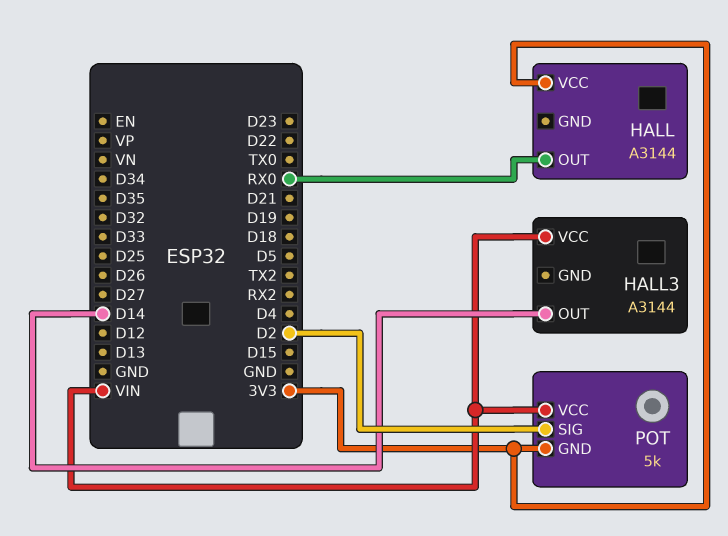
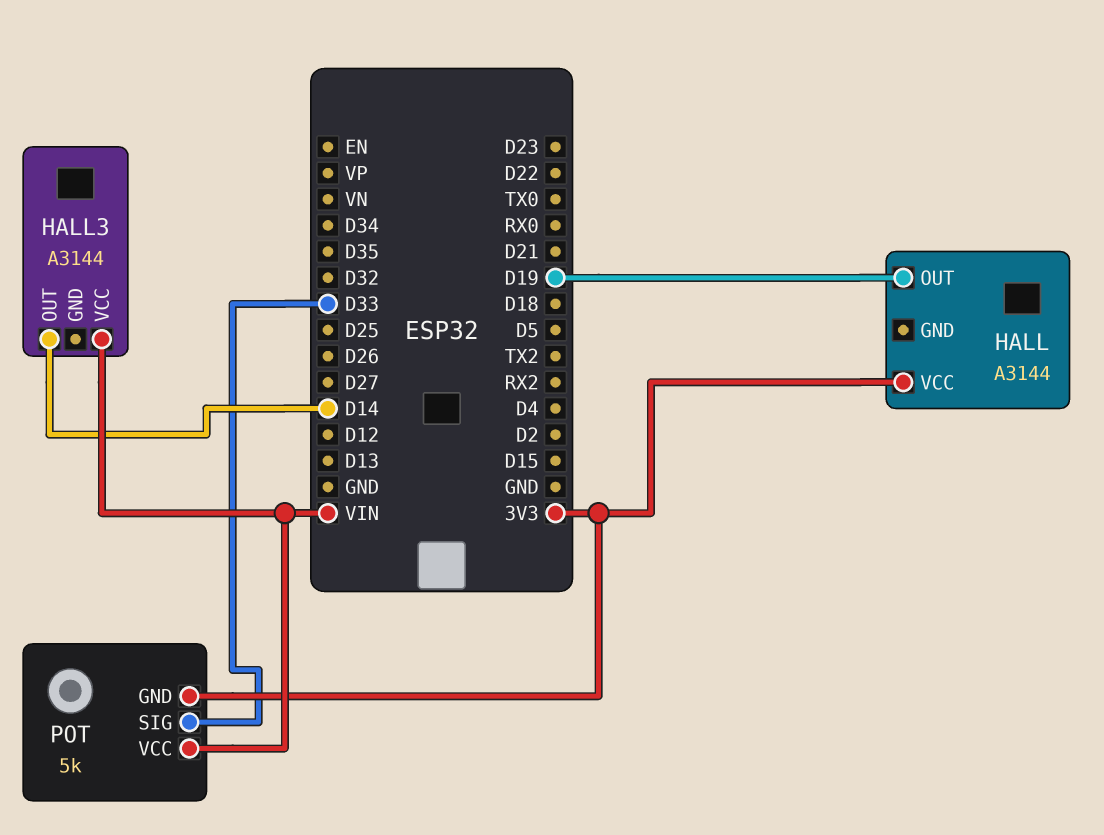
HALL pin OUT: RX0 -> D19
POT pin SIG: D2 -> D33

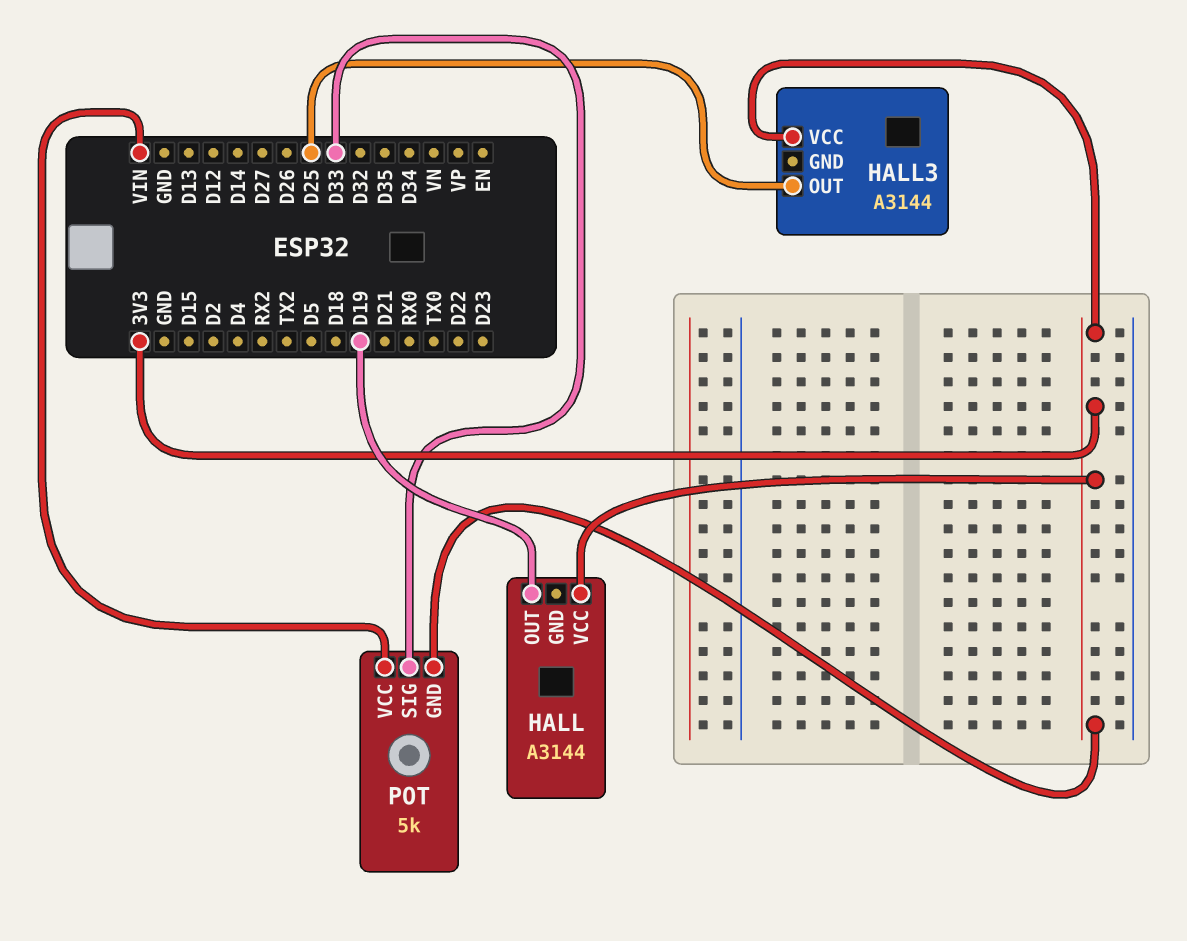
HALL3 pin OUT: D14 -> D25
HALL3 pin VCC: VIN -> 3V3

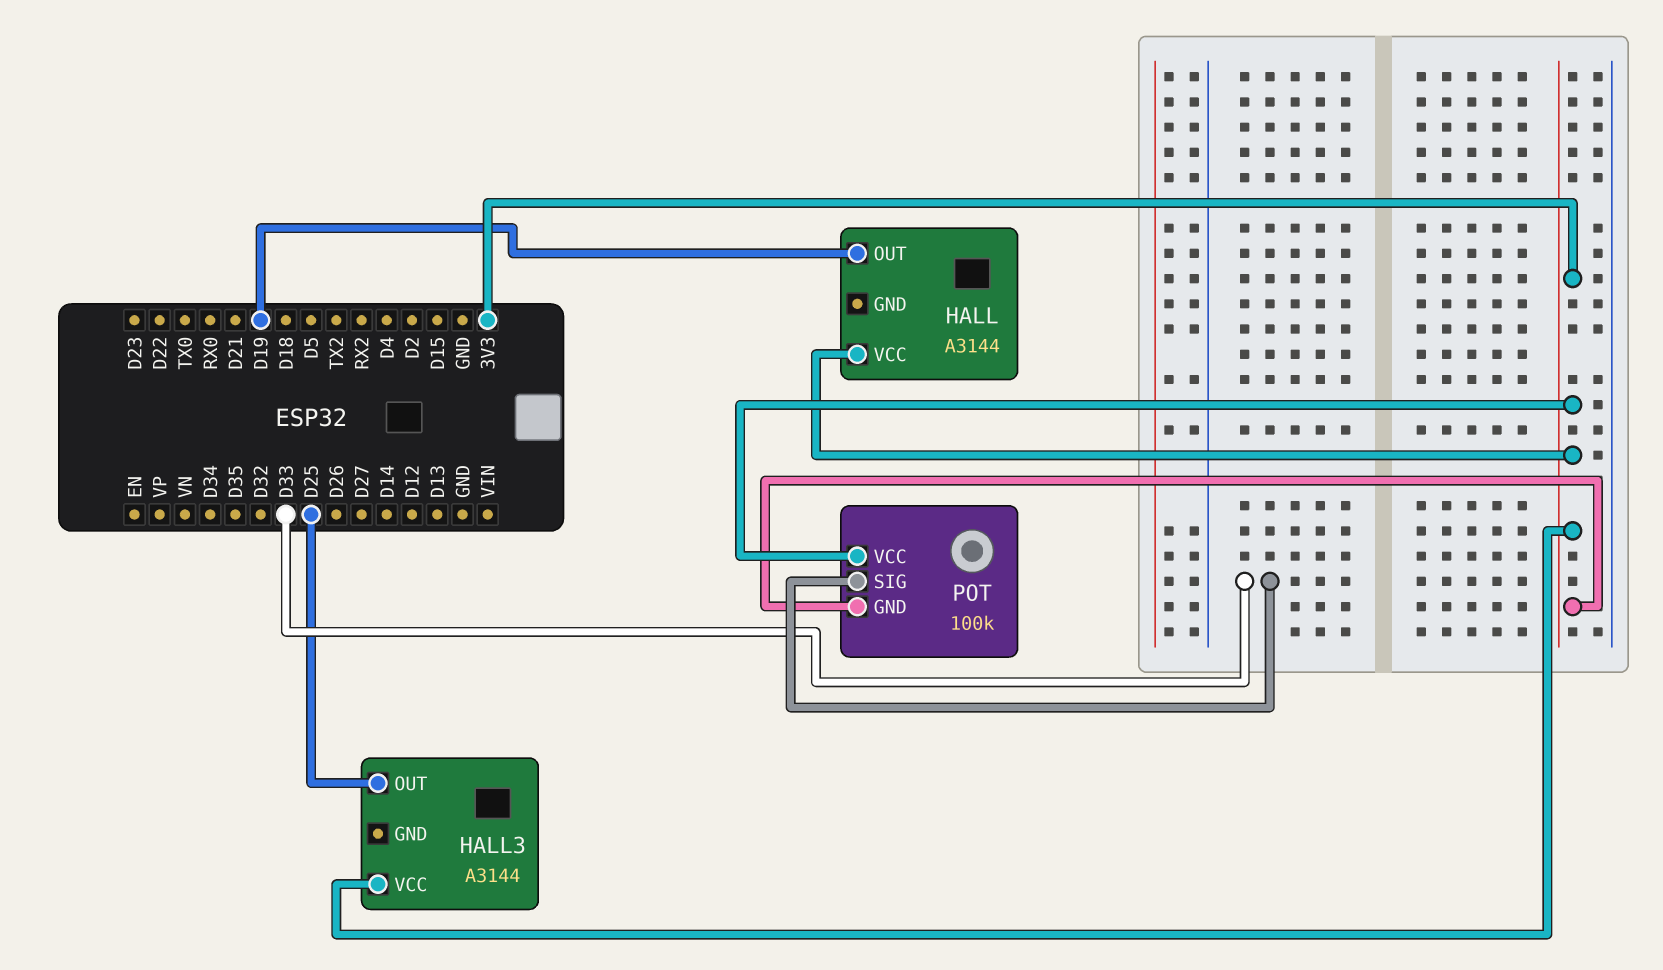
POT: 5k -> 100k
POT pin VCC: VIN -> 3V3

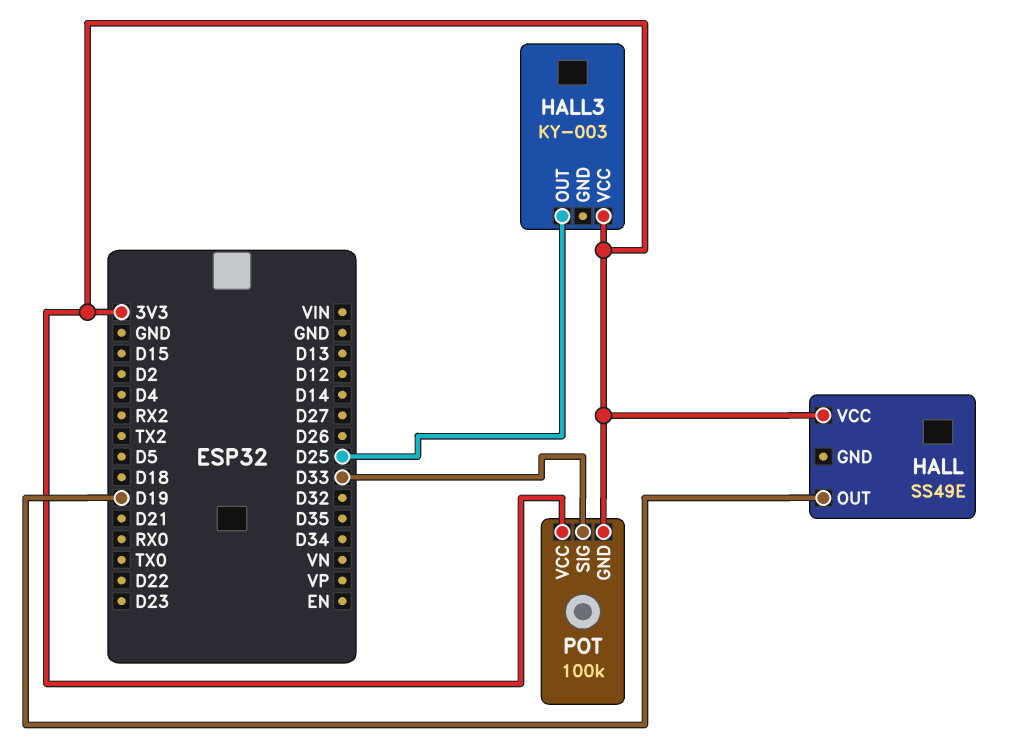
HALL: A3144 -> SS49E
HALL3: A3144 -> KY-003

